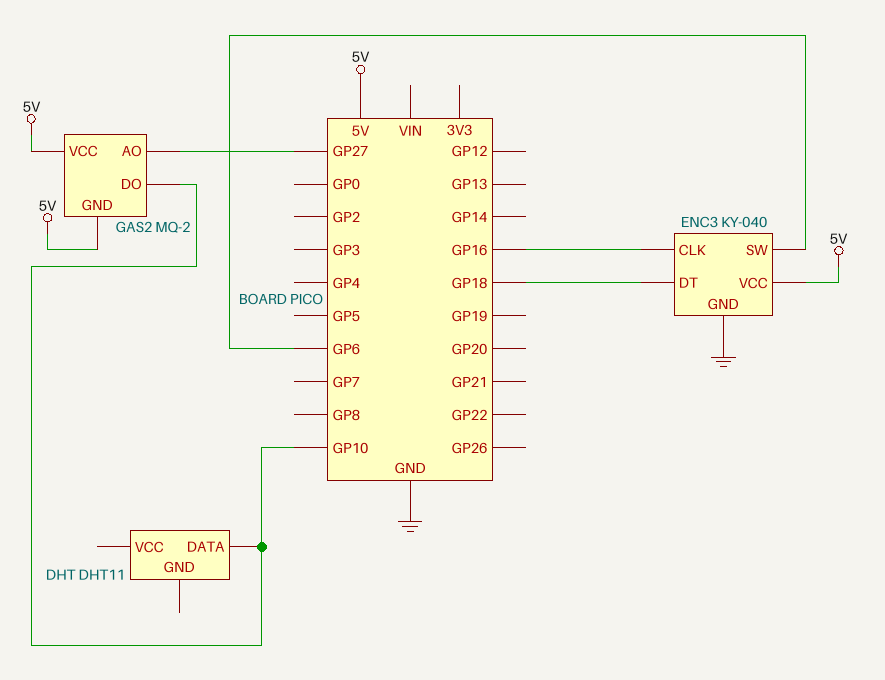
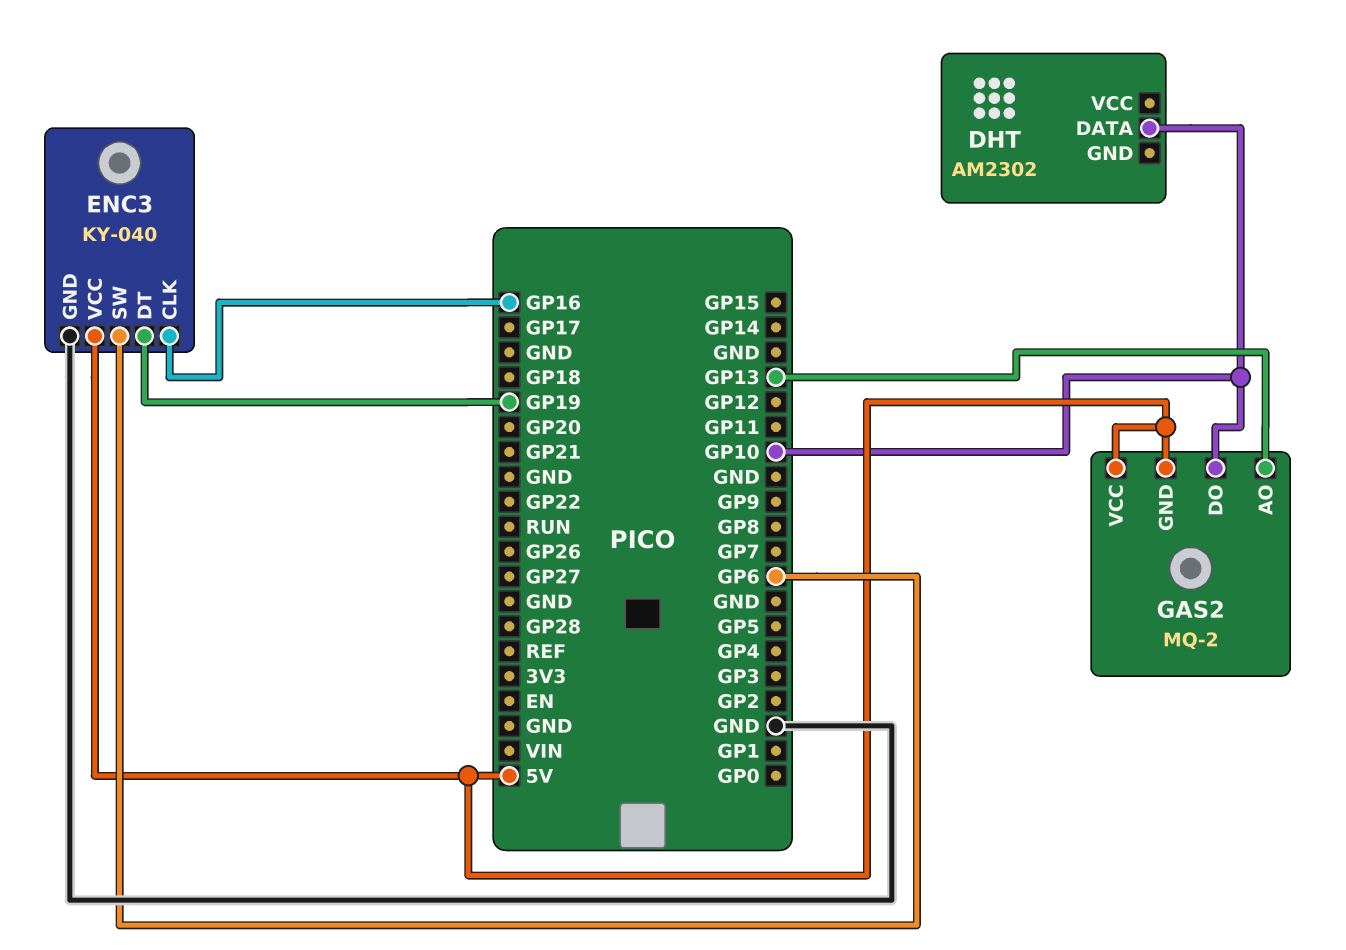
DHT: DHT11 -> AM2302
ENC3 pin DT: GP18 -> GP19
GAS2 pin AO: GP27 -> GP13

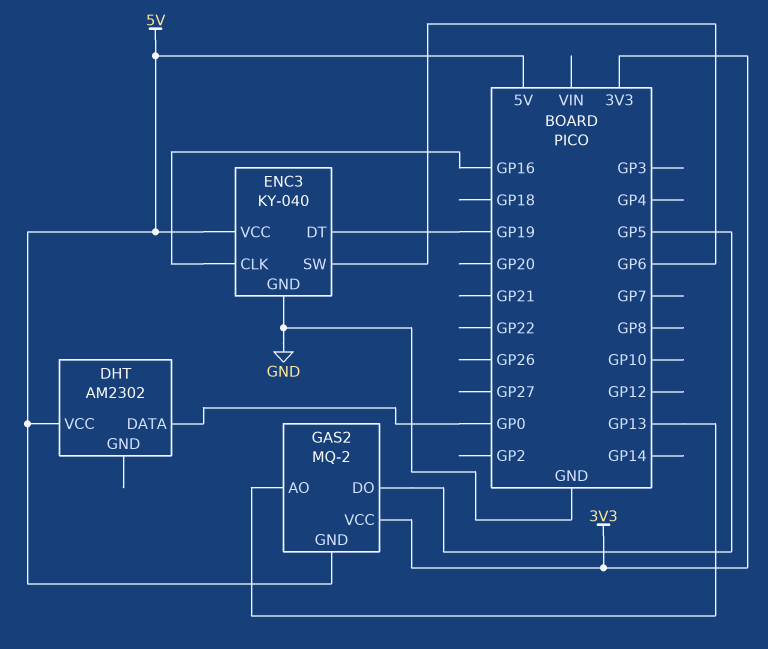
DHT pin DATA: GP10 -> GP0
DHT pin VCC: none -> 5V
GAS2 pin DO: GP10 -> GP5
GAS2 pin VCC: 5V -> 3V3

